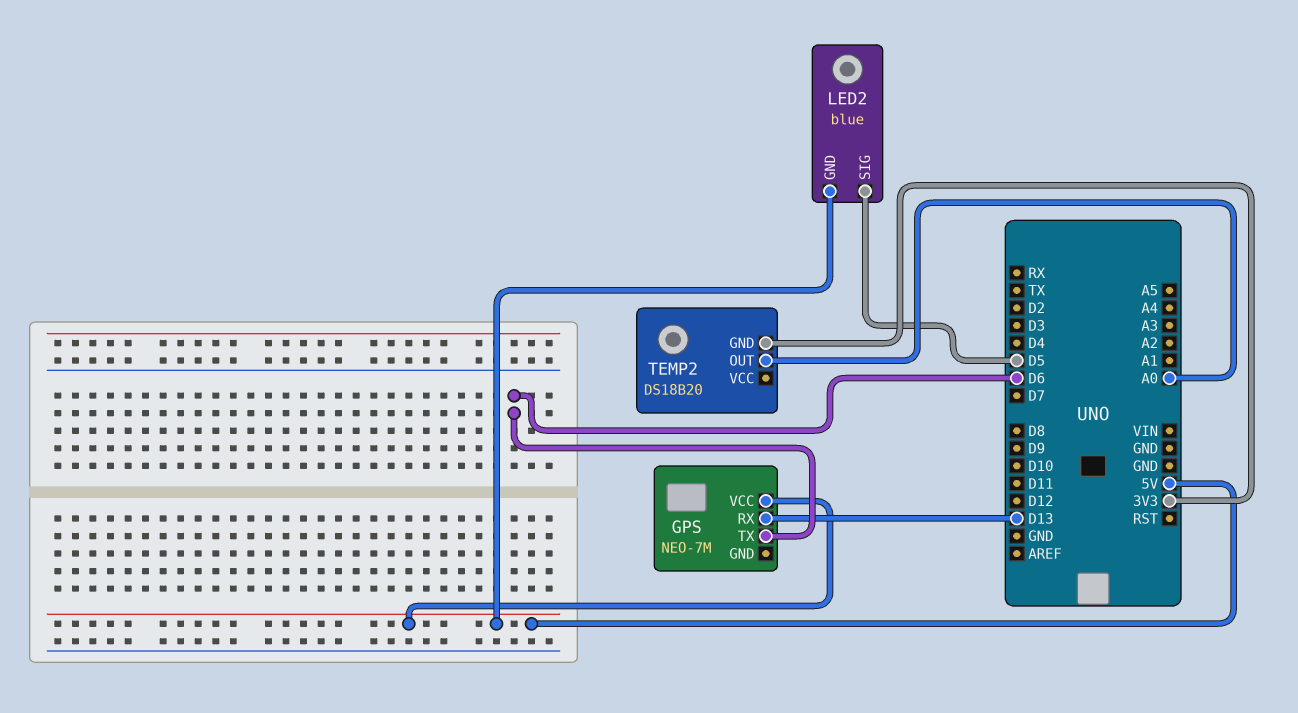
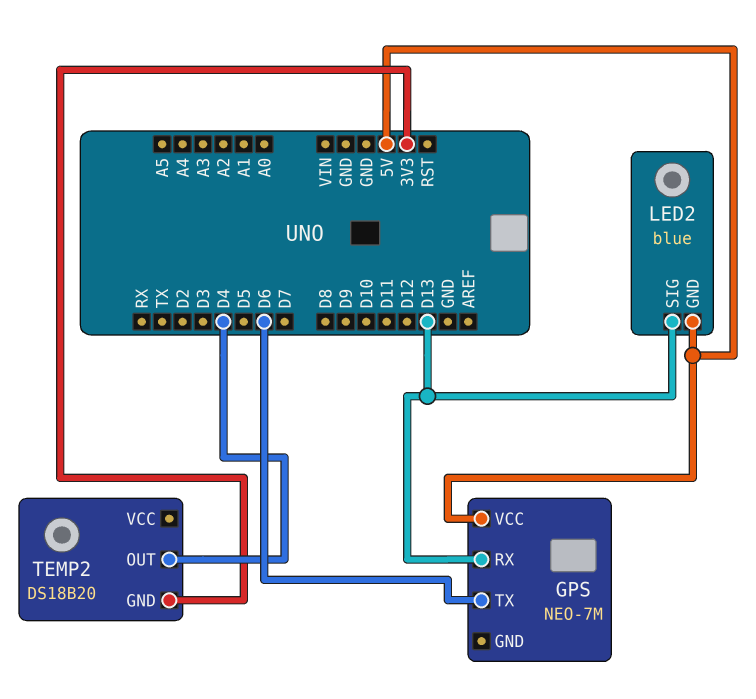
LED2 pin SIG: D5 -> D13
TEMP2 pin OUT: A0 -> D4

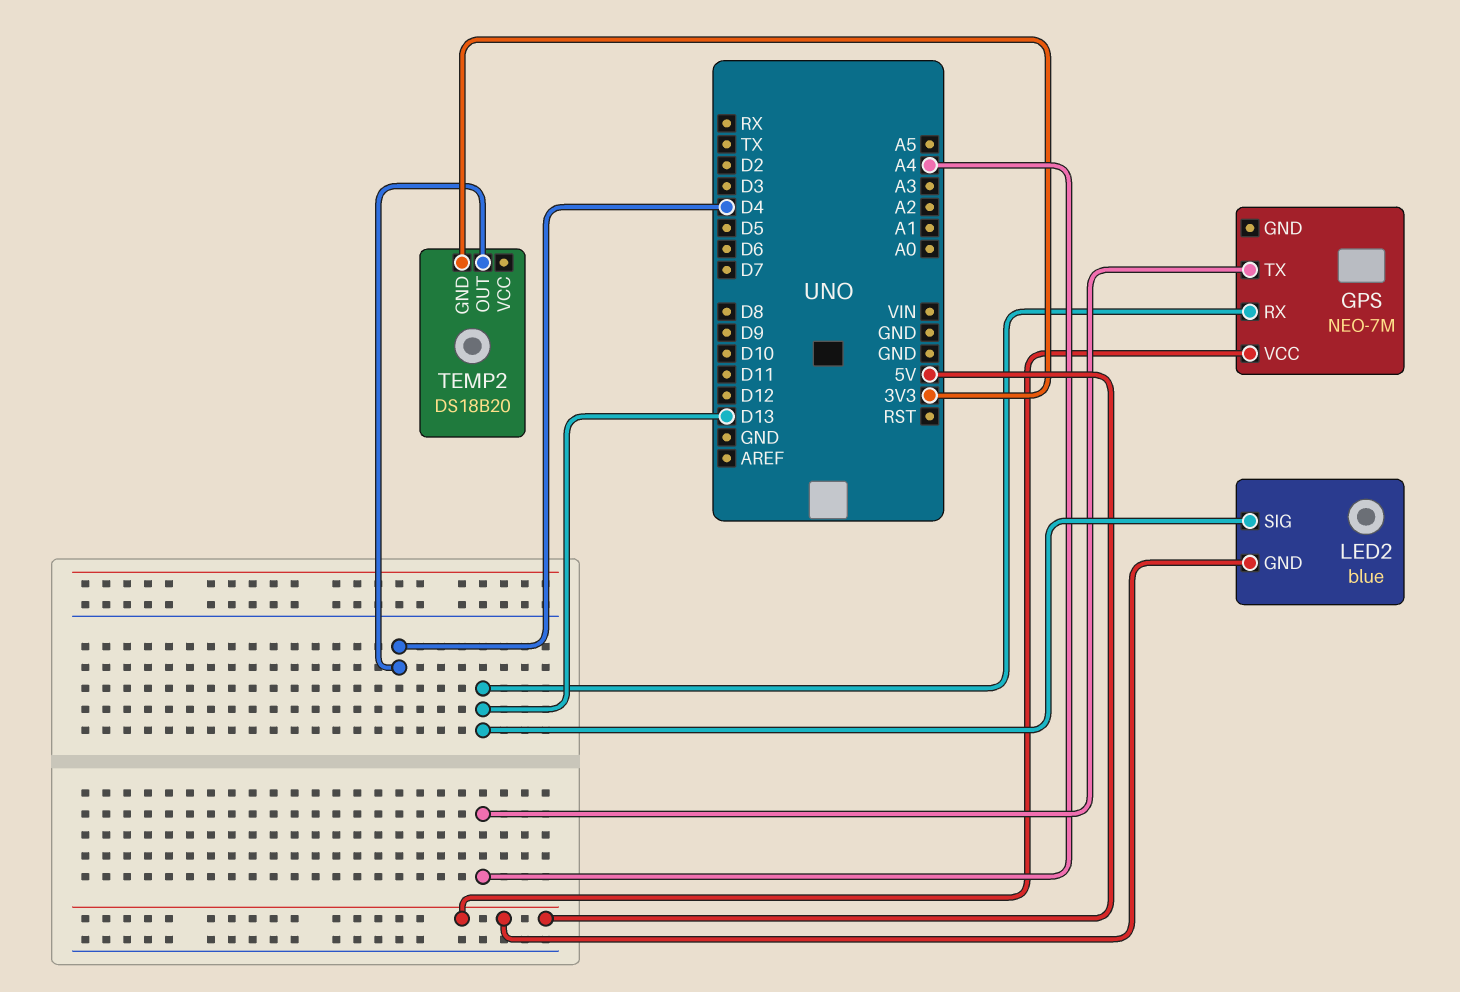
GPS pin TX: D6 -> A4

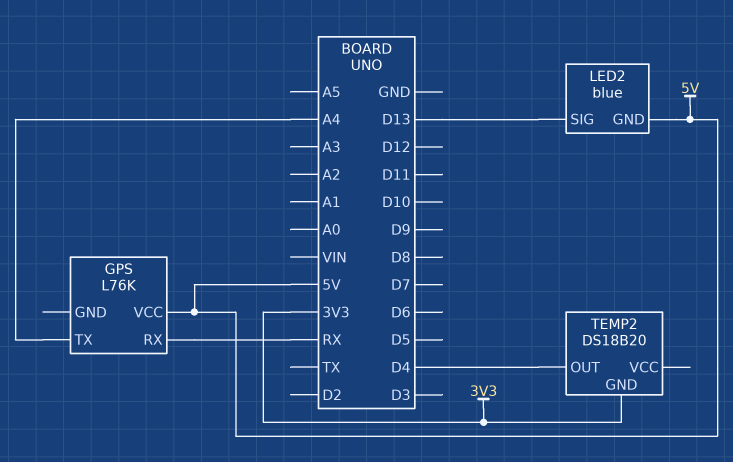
GPS: NEO-7M -> L76K
GPS pin RX: D13 -> RX

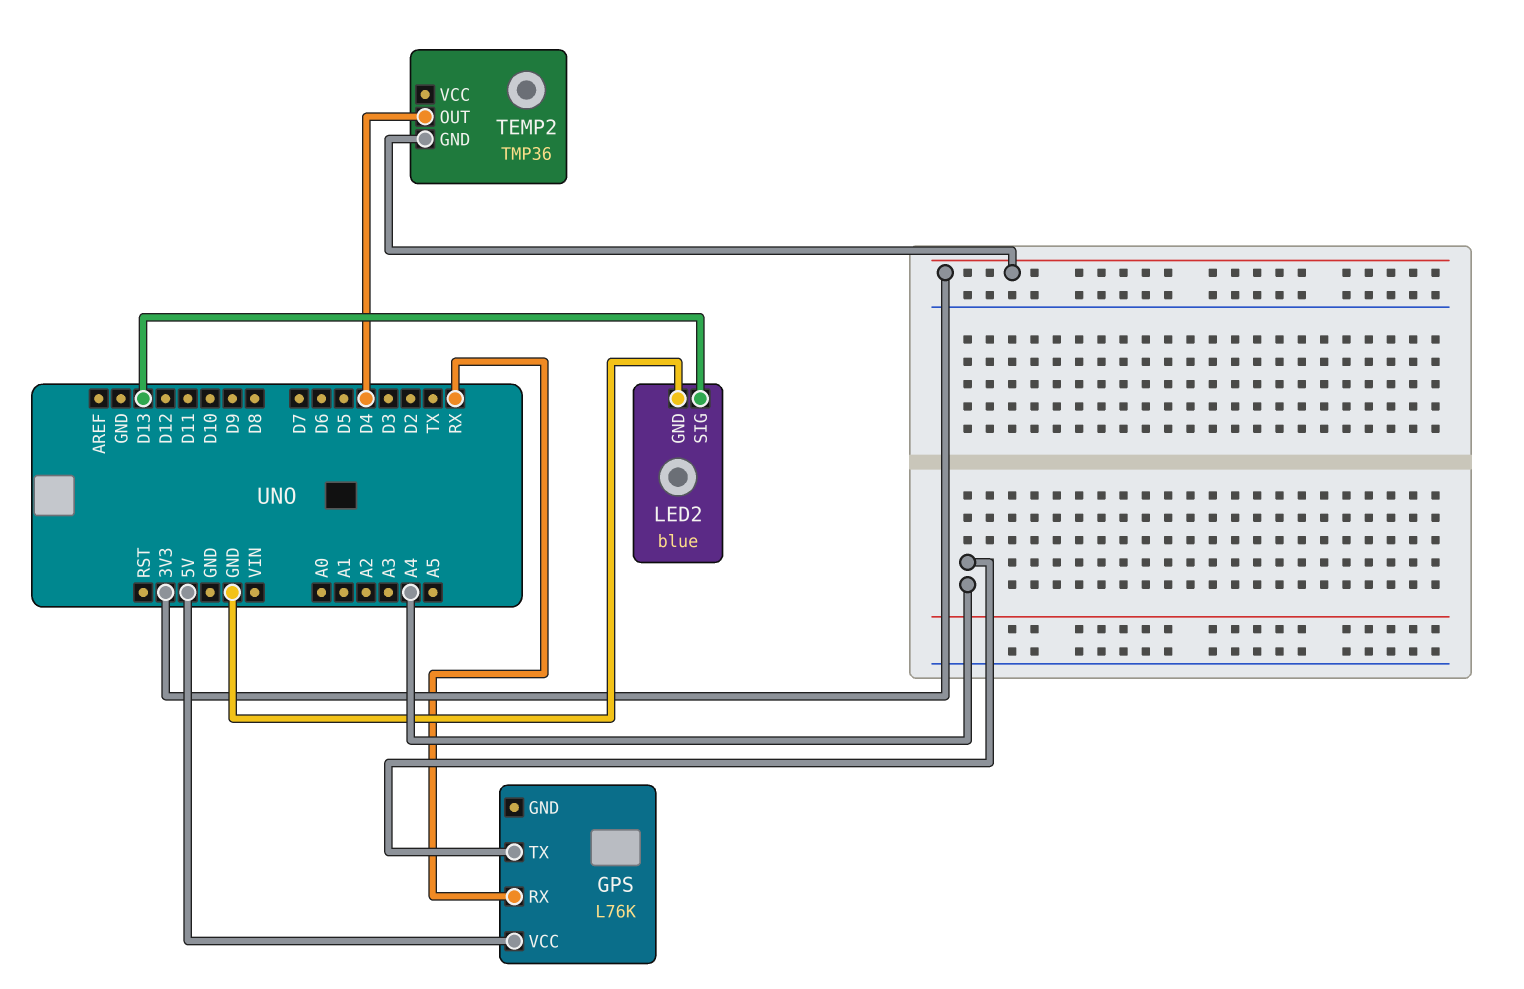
LED2 pin GND: 5V -> GND
TEMP2: DS18B20 -> TMP36

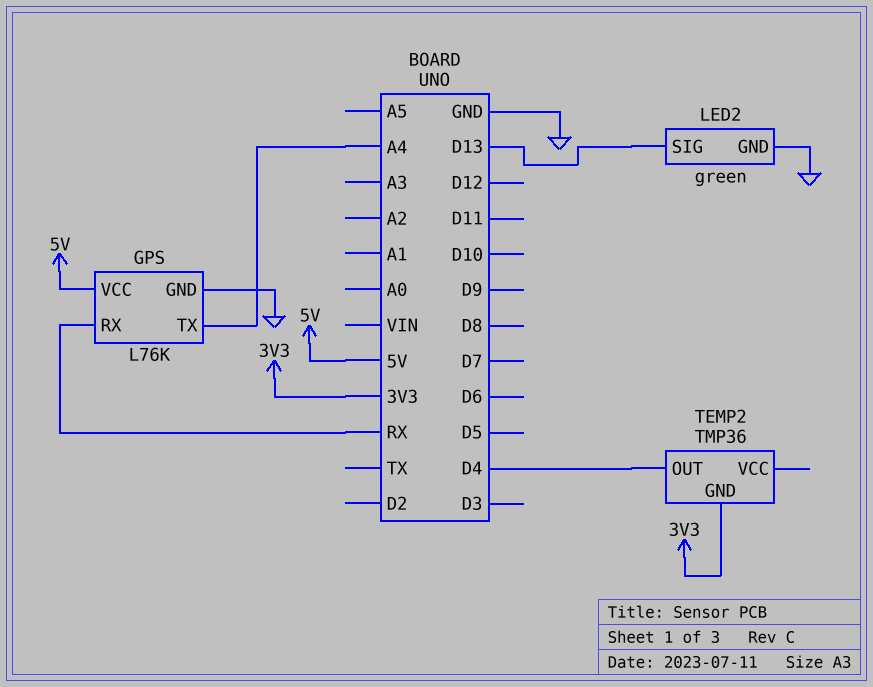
GPS pin GND: none -> GND
LED2: blue -> green

